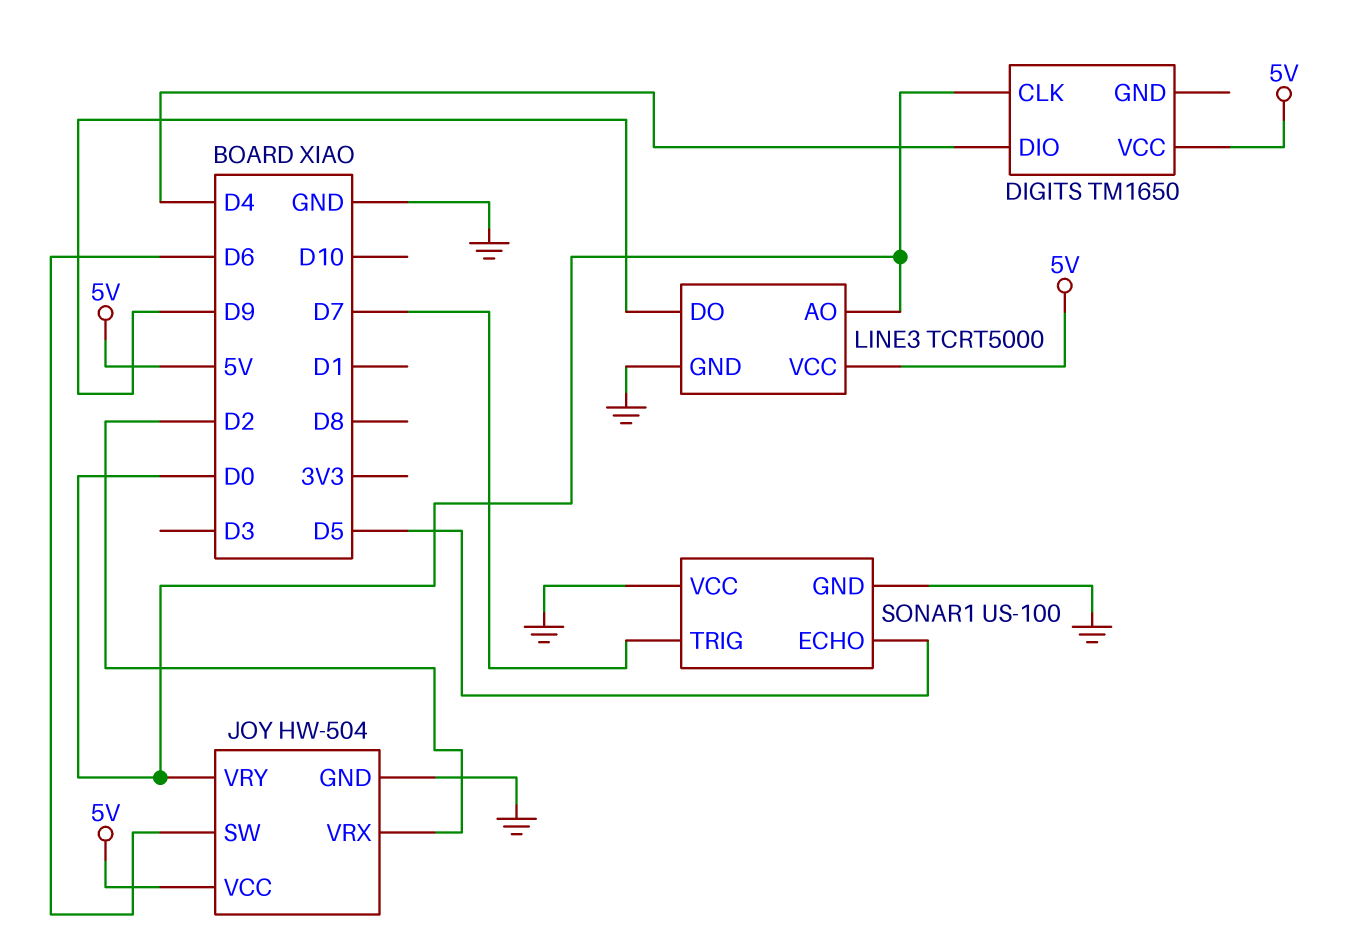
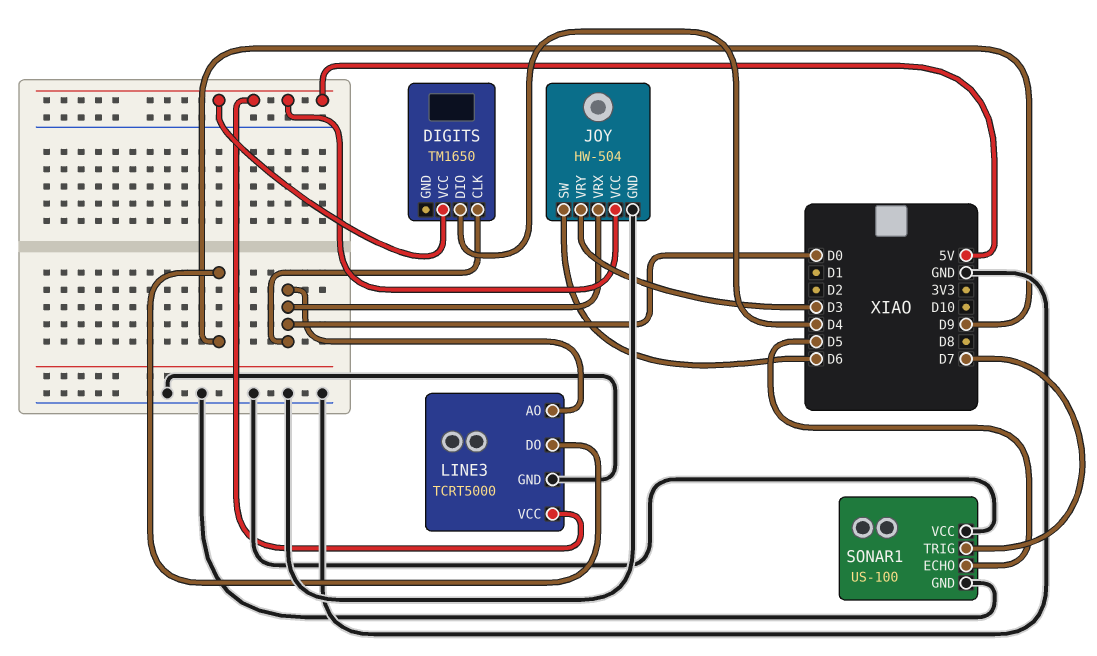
JOY pin VRX: D2 -> D0
JOY pin VRY: D0 -> D3

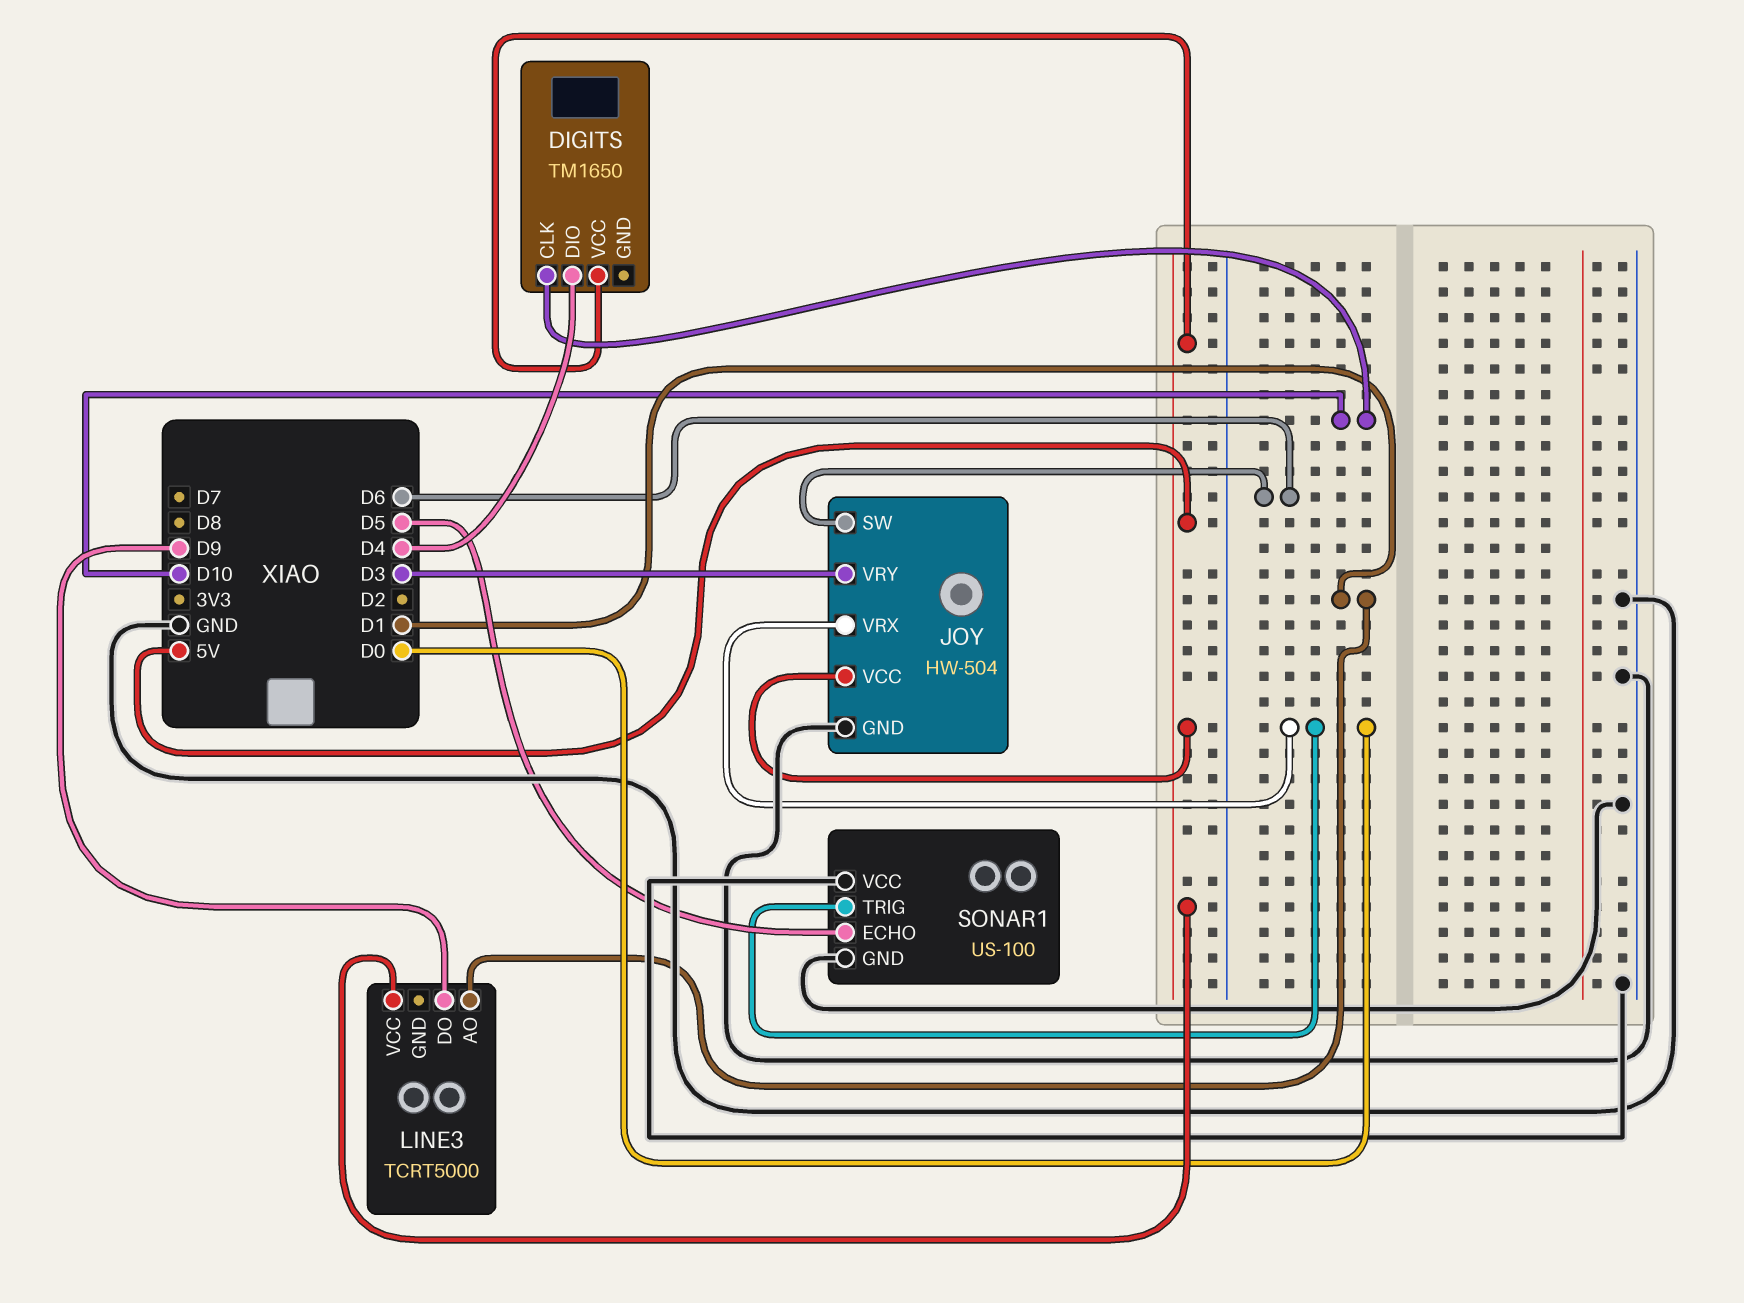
DIGITS pin CLK: D0 -> D10
LINE3 pin AO: D0 -> D1
LINE3 pin GND: GND -> none
SONAR1 pin TRIG: D7 -> D0

